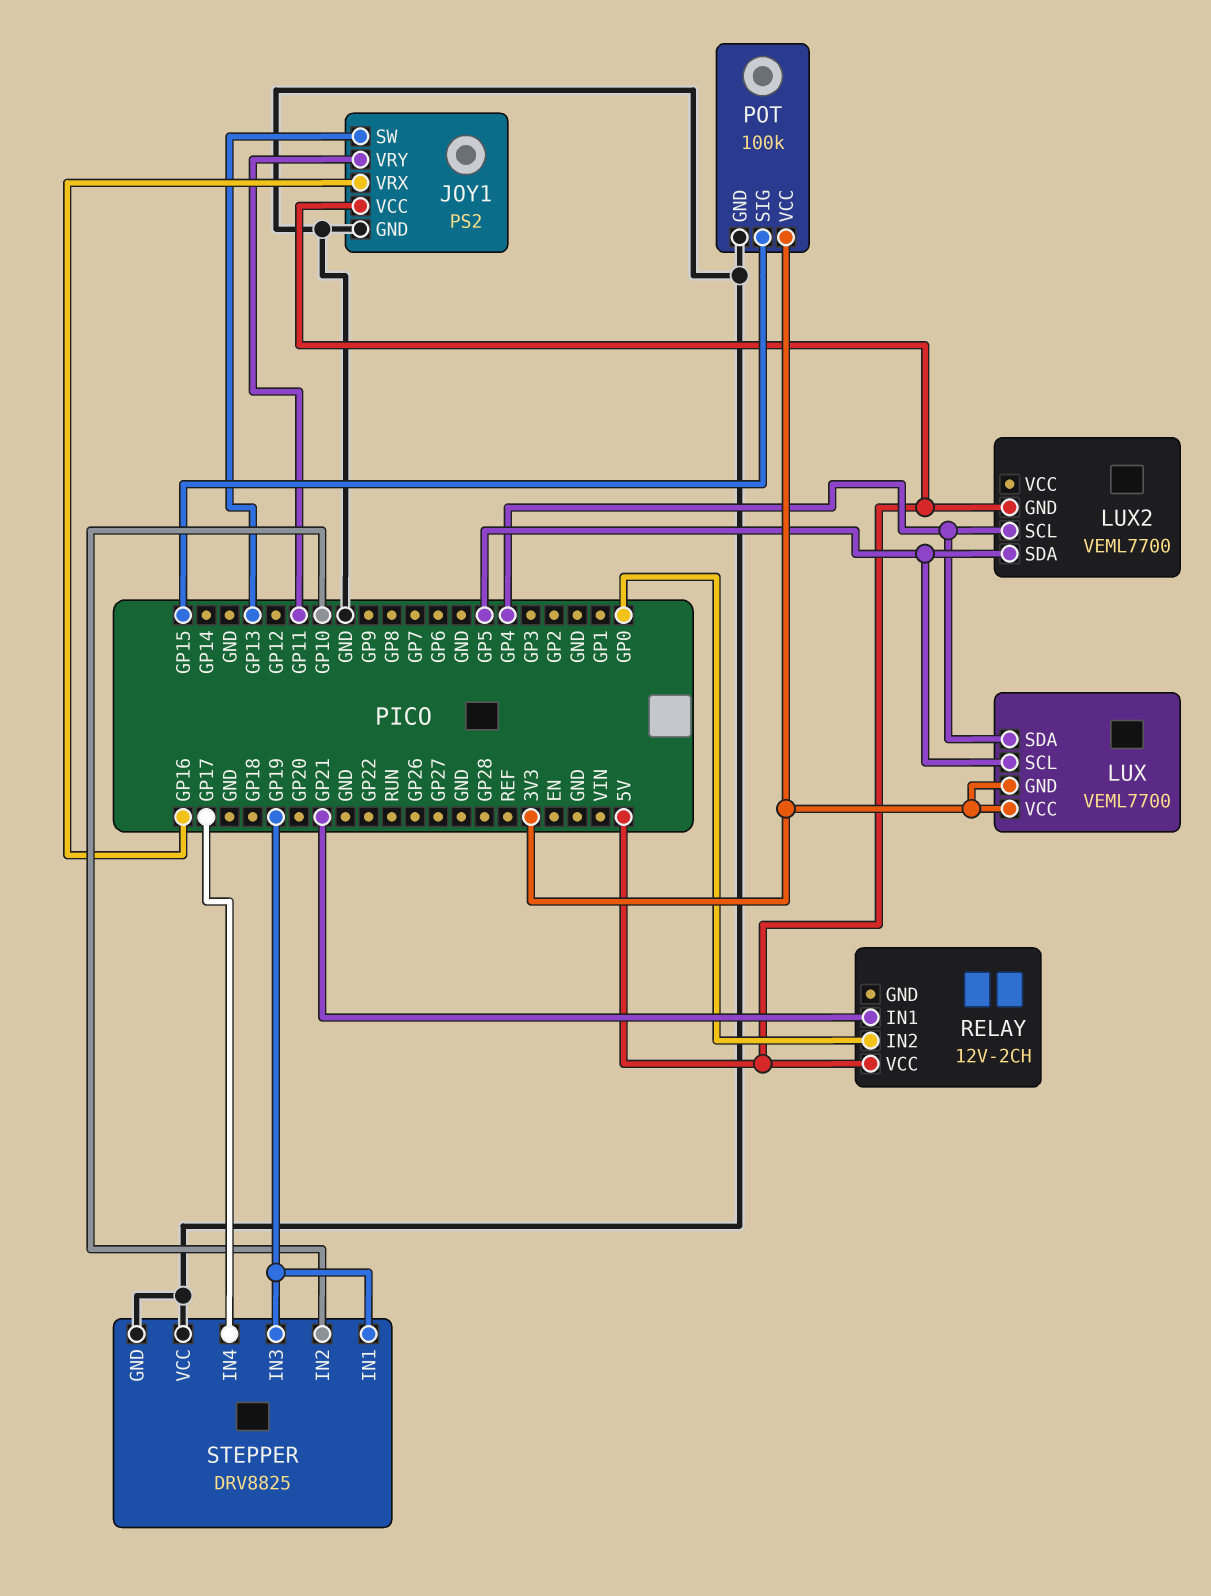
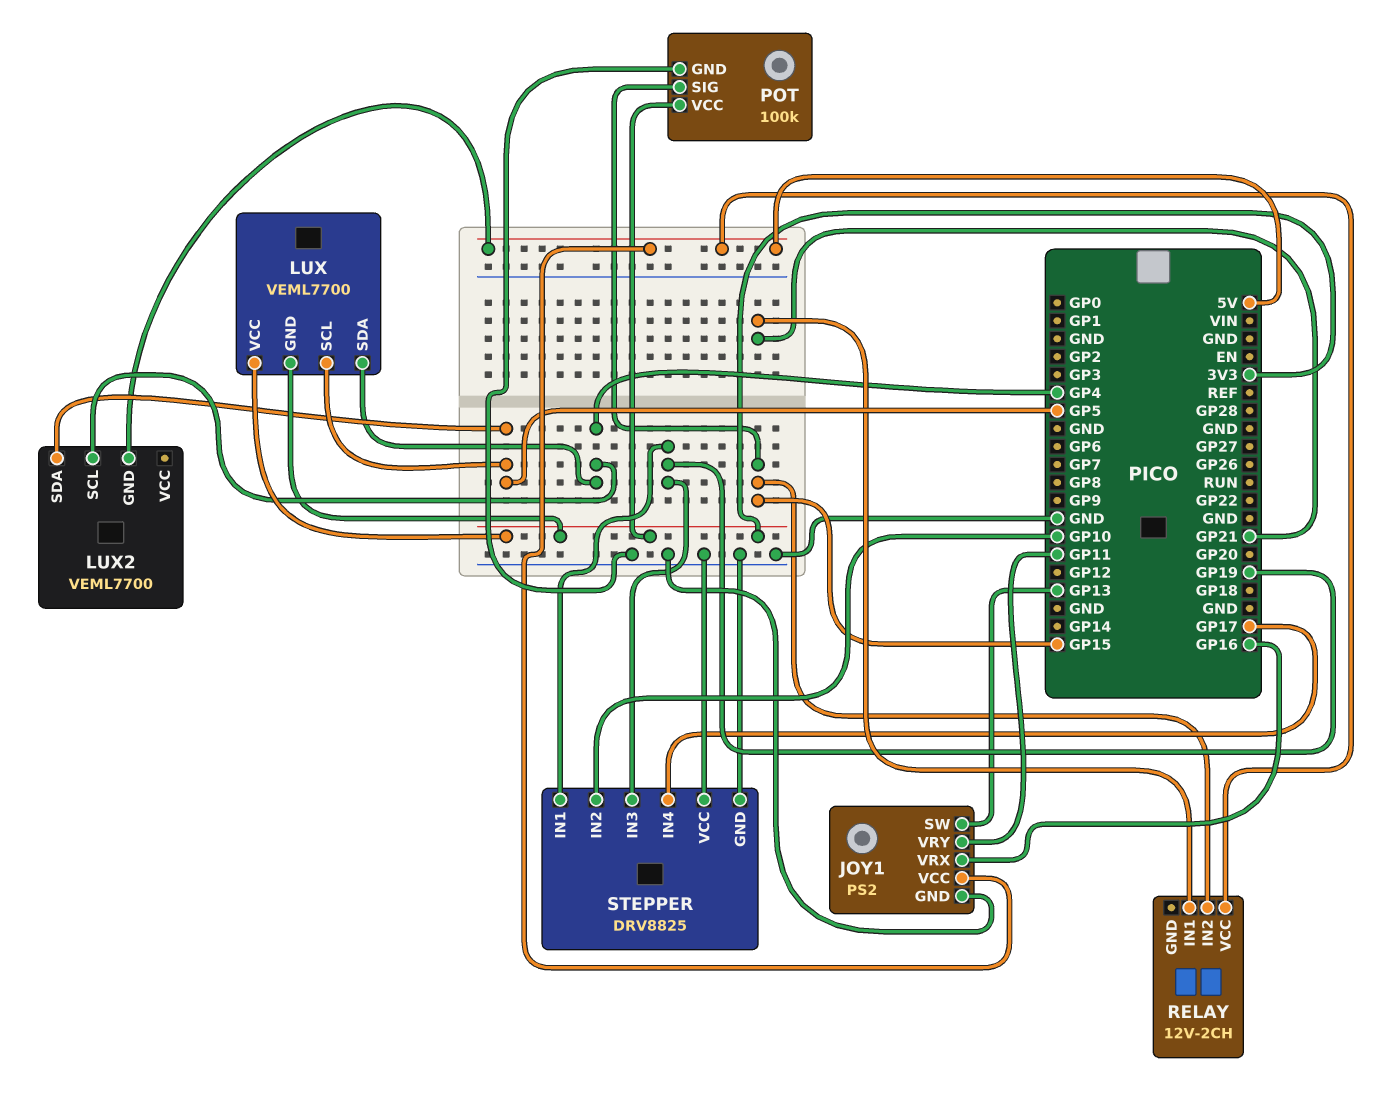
RELAY pin IN2: GP0 -> GP15

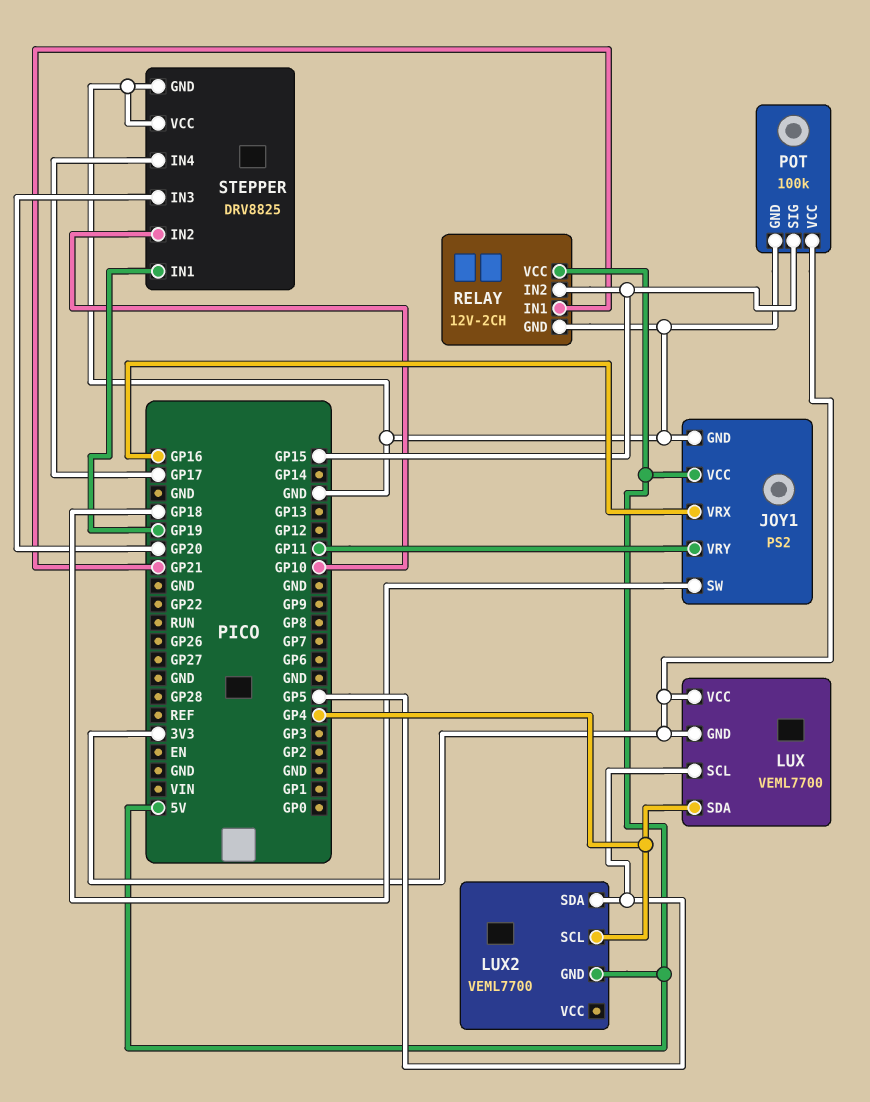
JOY1 pin SW: GP13 -> GP18
RELAY pin GND: none -> GND
STEPPER pin IN3: GP19 -> GP20

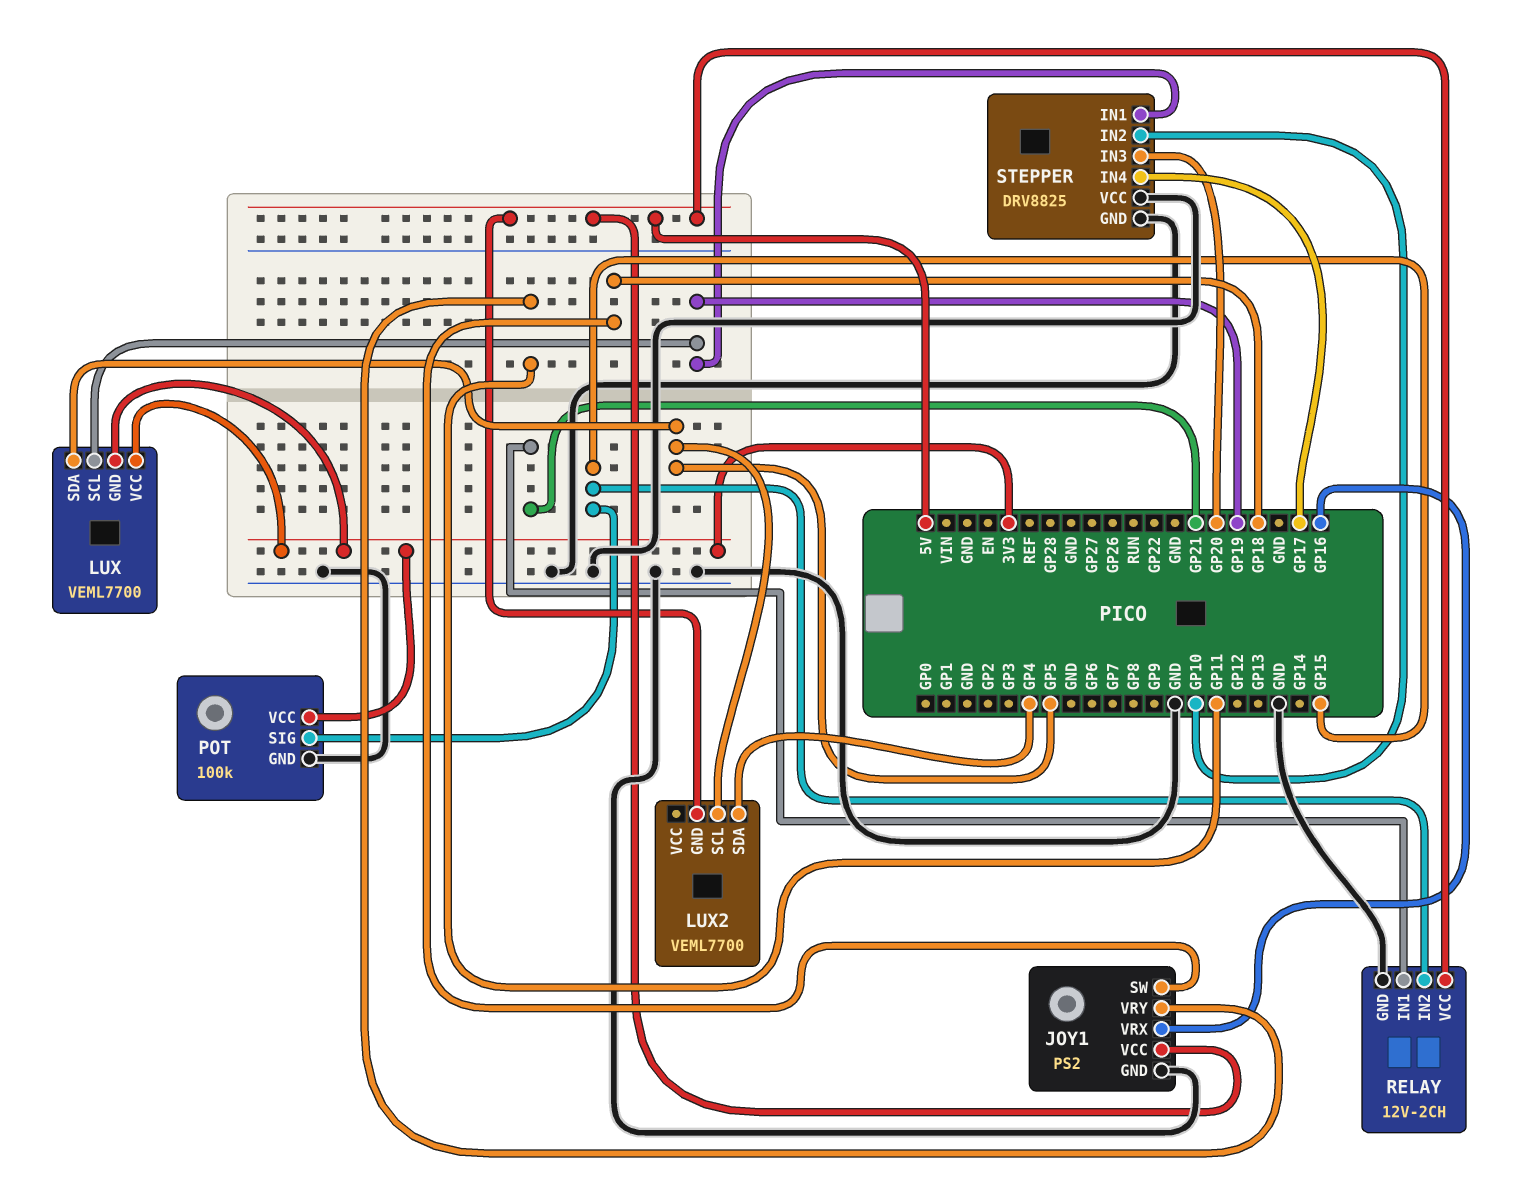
LUX pin SCL: GP5 -> GP19
LUX pin SDA: GP4 -> GP5
LUX2 pin SCL: GP4 -> GP5
LUX2 pin SDA: GP5 -> GP4

